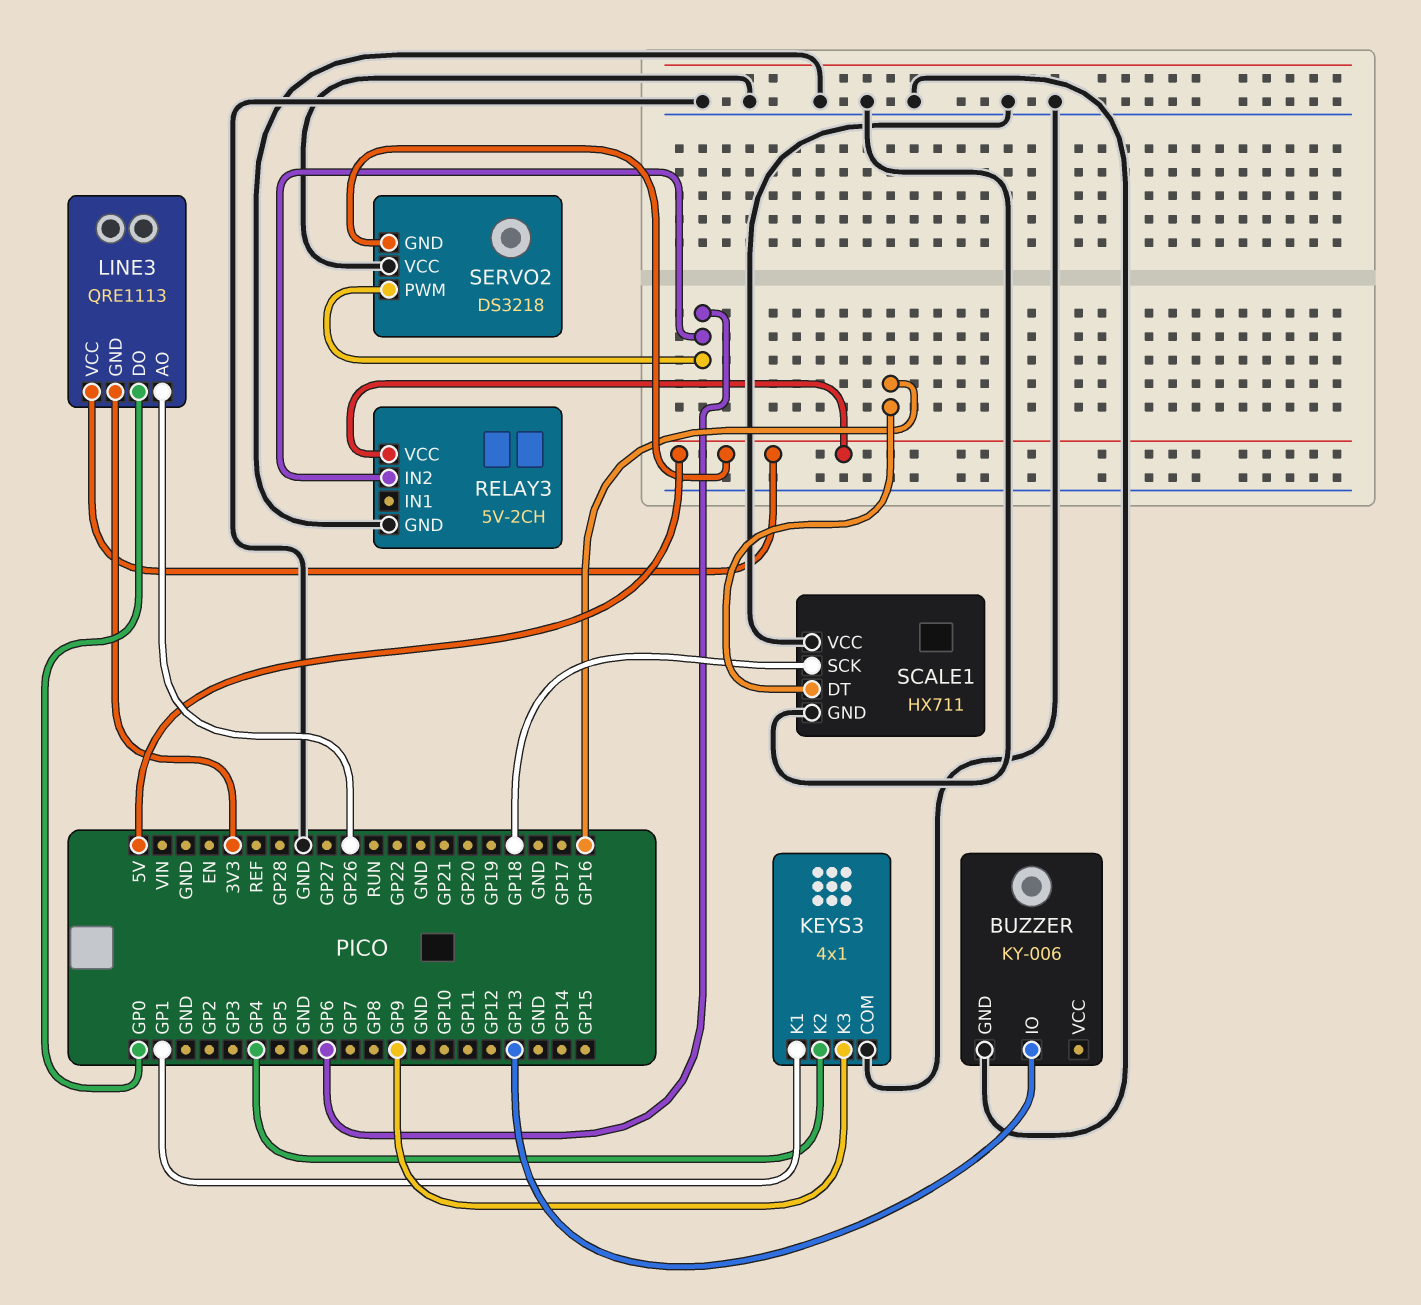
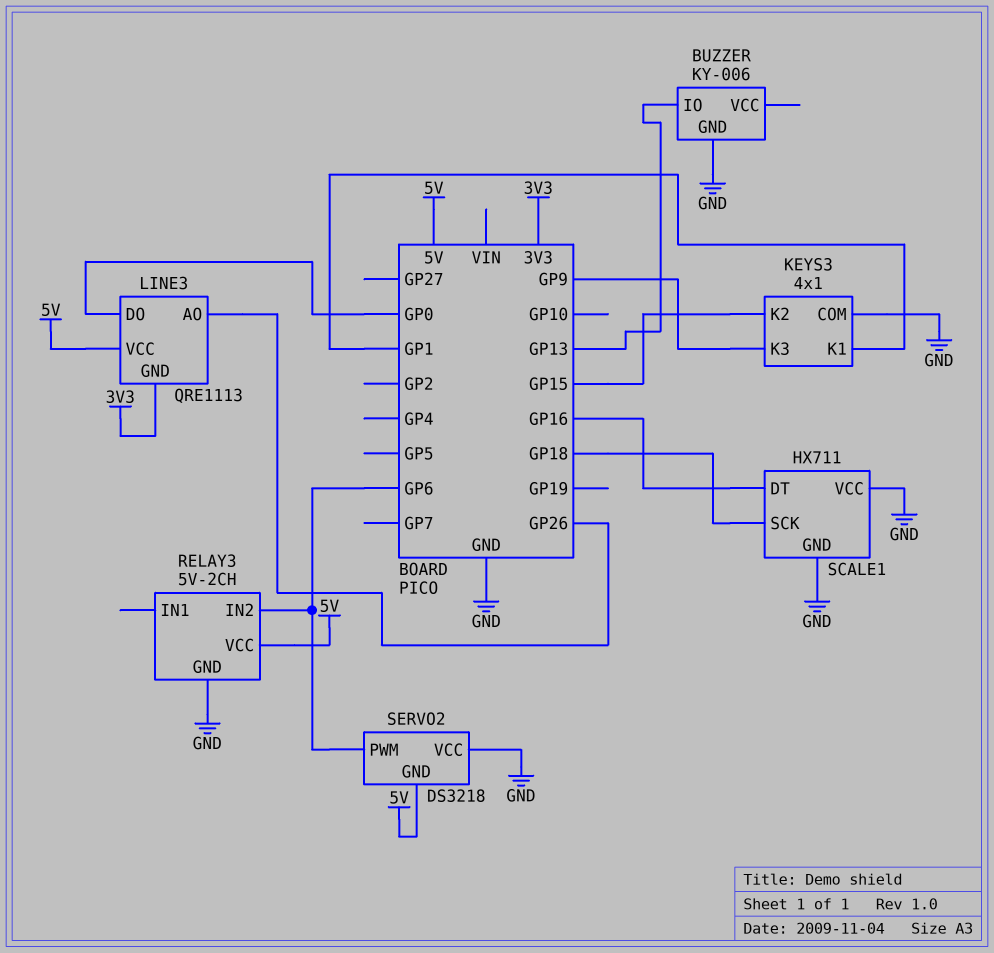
KEYS3 pin K2: GP4 -> GP15

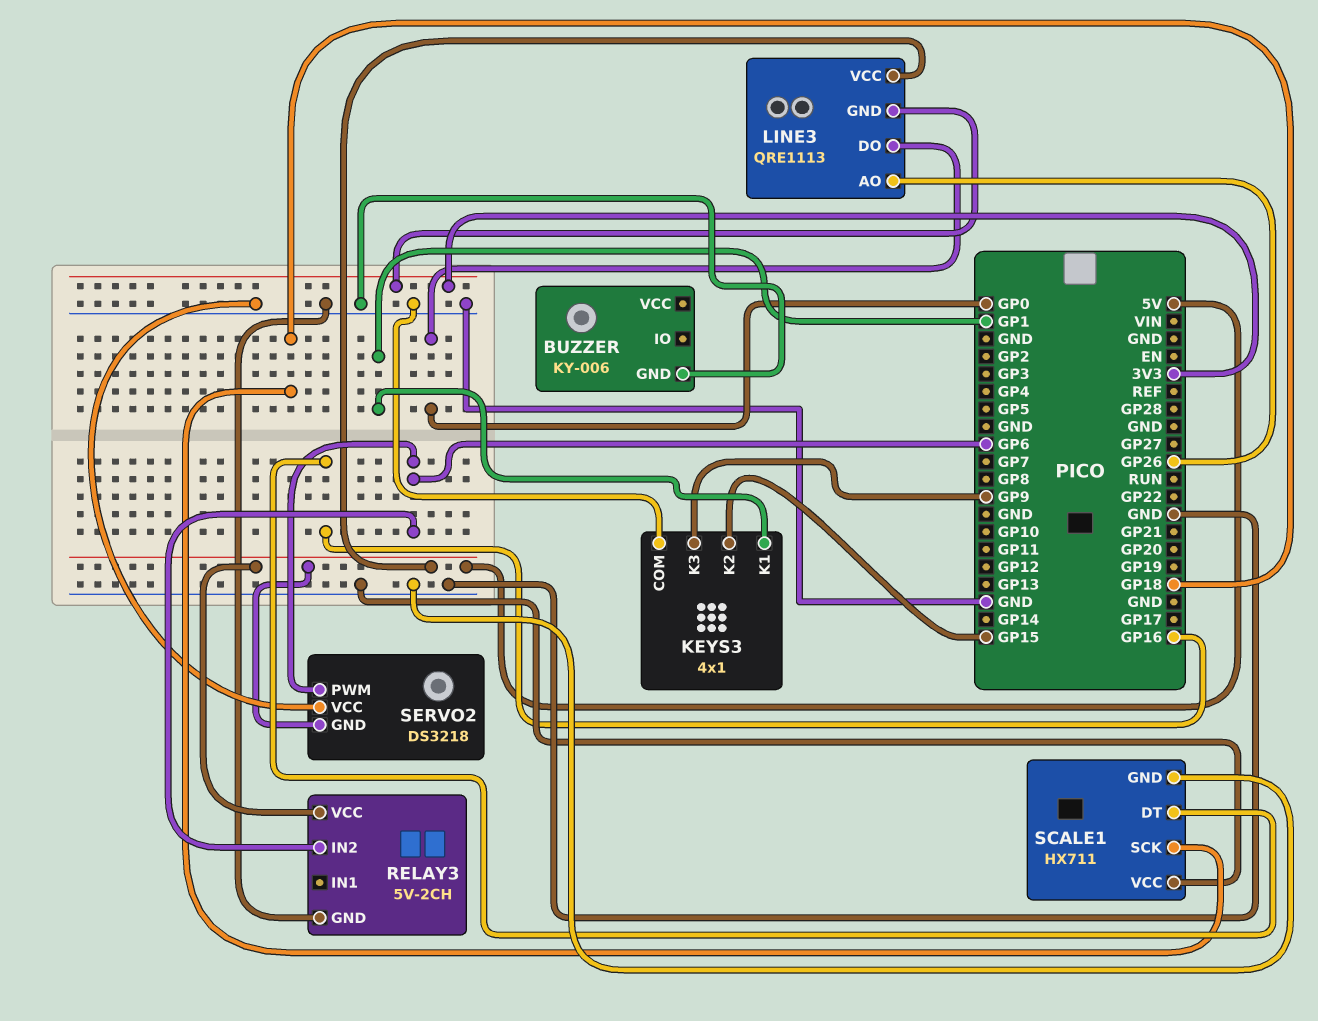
BUZZER pin IO: GP13 -> none

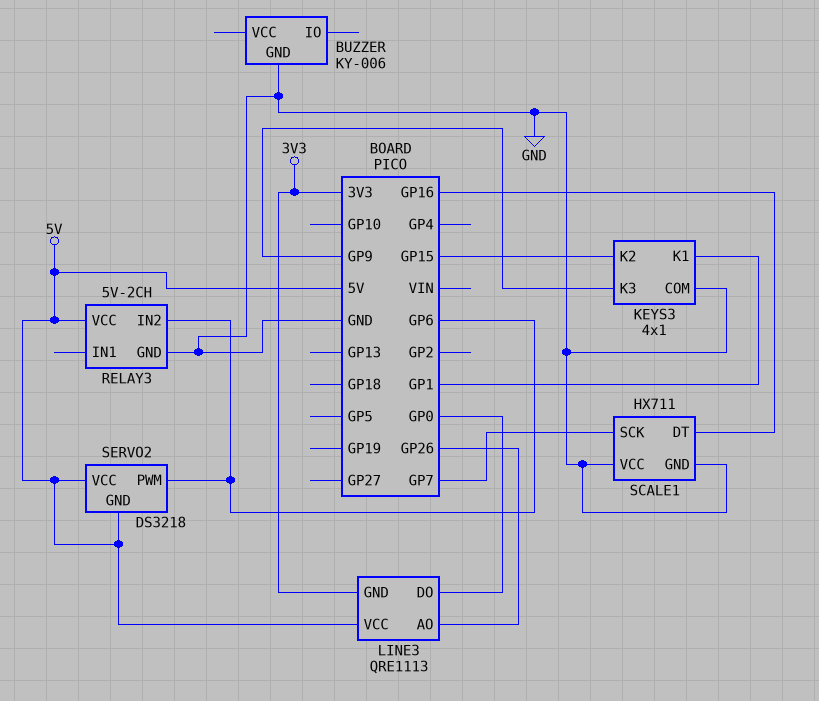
SCALE1 pin SCK: GP18 -> GP7
SERVO2 pin VCC: GND -> 5V

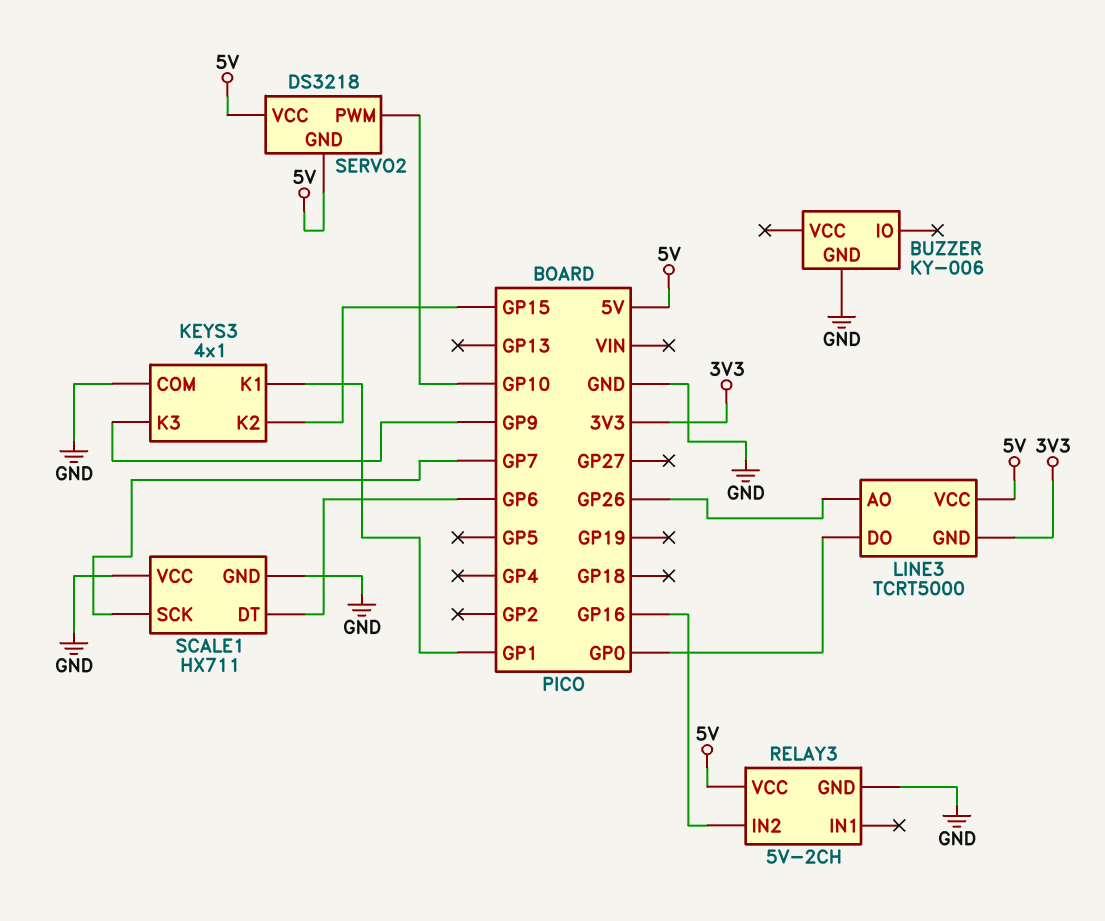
LINE3: QRE1113 -> TCRT5000
RELAY3 pin IN2: GP6 -> GP16
SCALE1 pin DT: GP16 -> GP6
SERVO2 pin PWM: GP6 -> GP10

